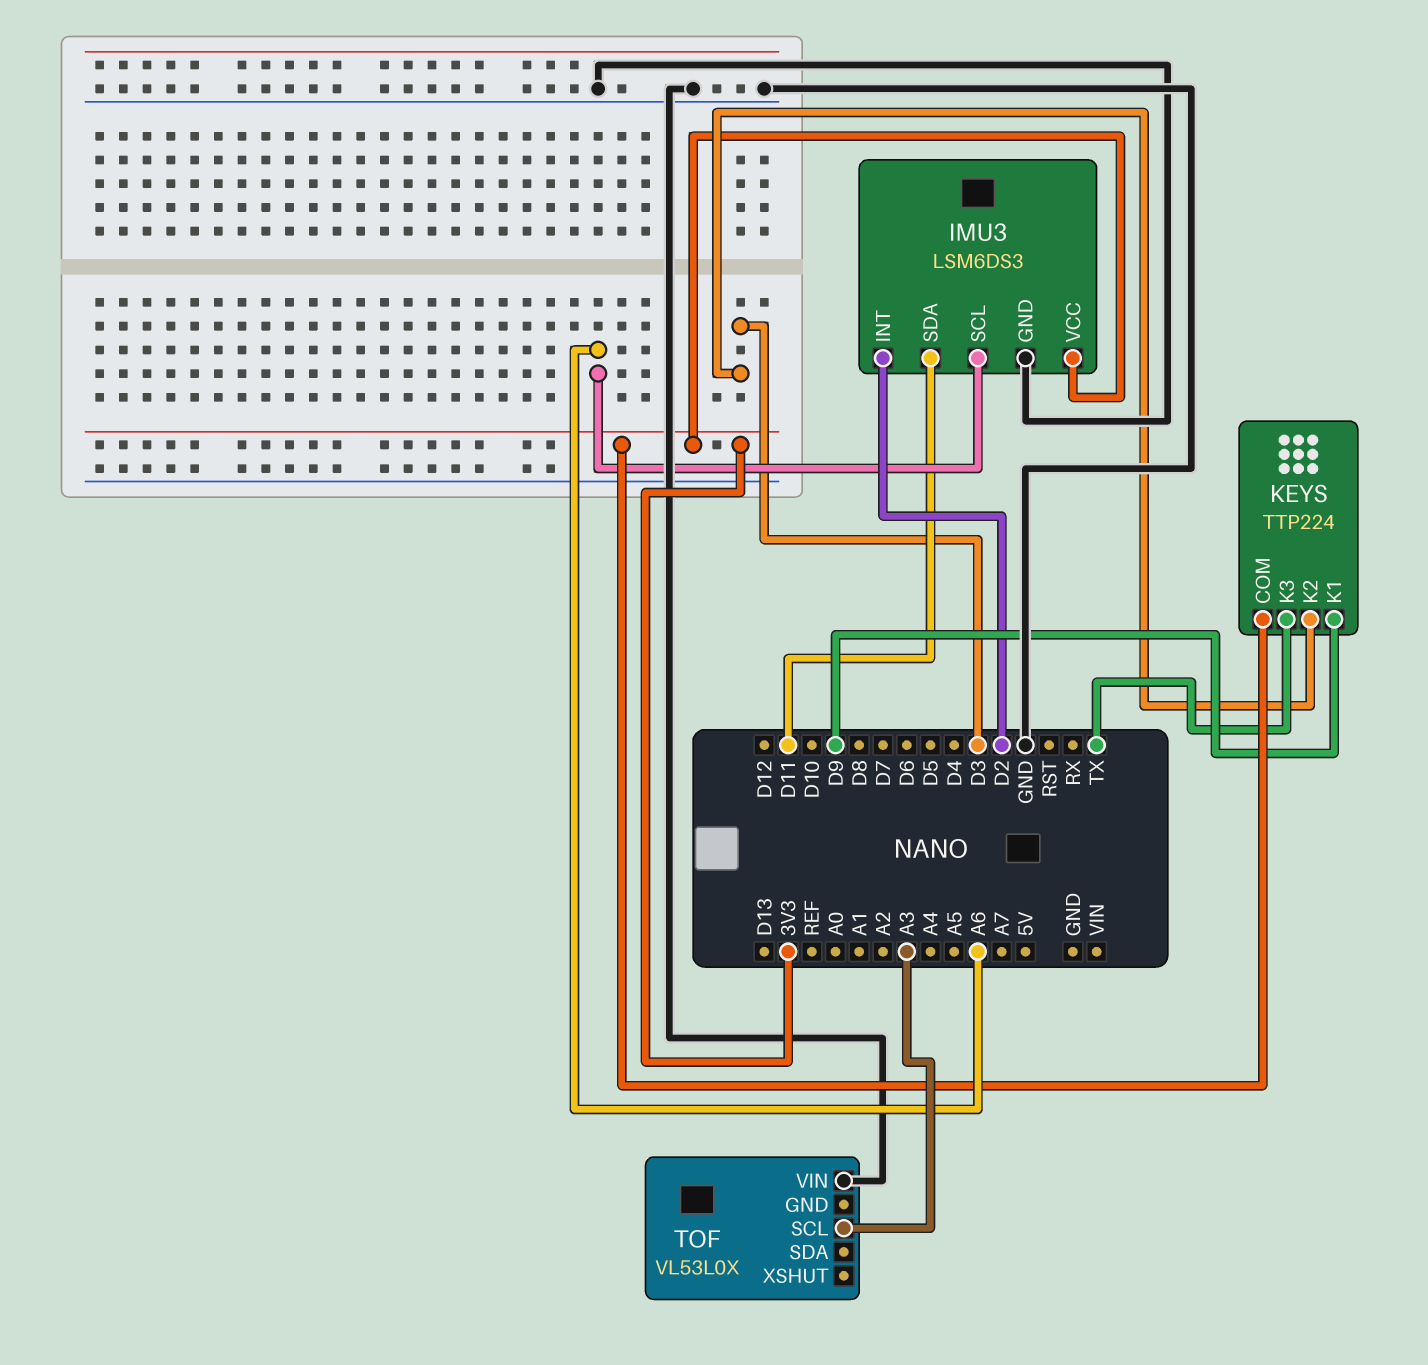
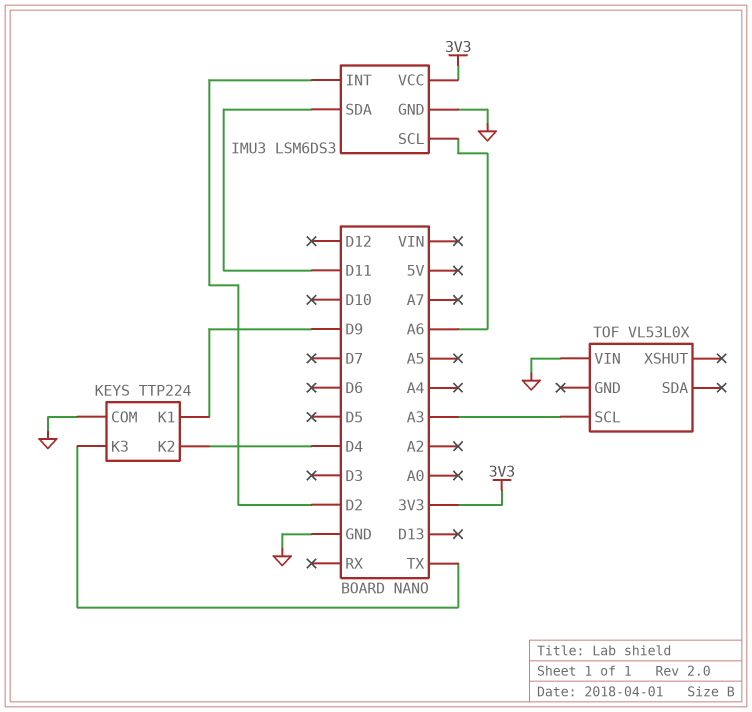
KEYS pin COM: 3V3 -> GND
KEYS pin K2: D3 -> D4

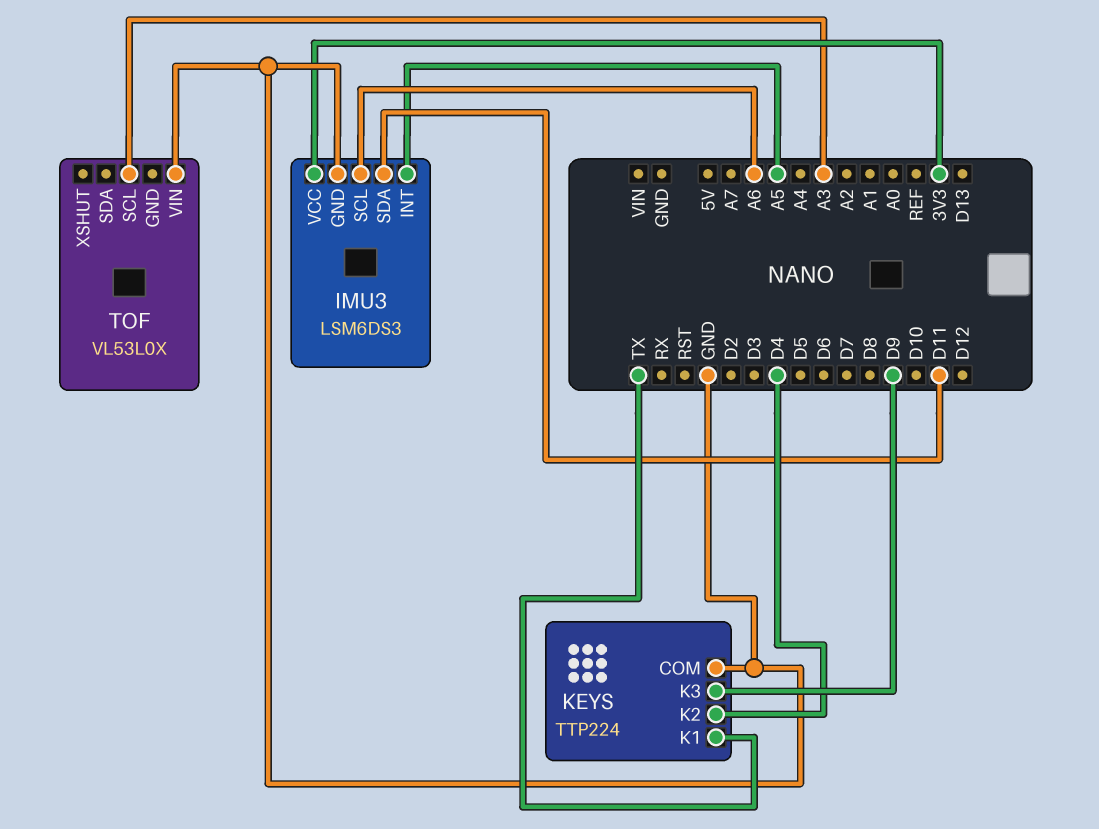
IMU3 pin INT: D2 -> A5
KEYS pin K1: D9 -> TX
KEYS pin K3: TX -> D9

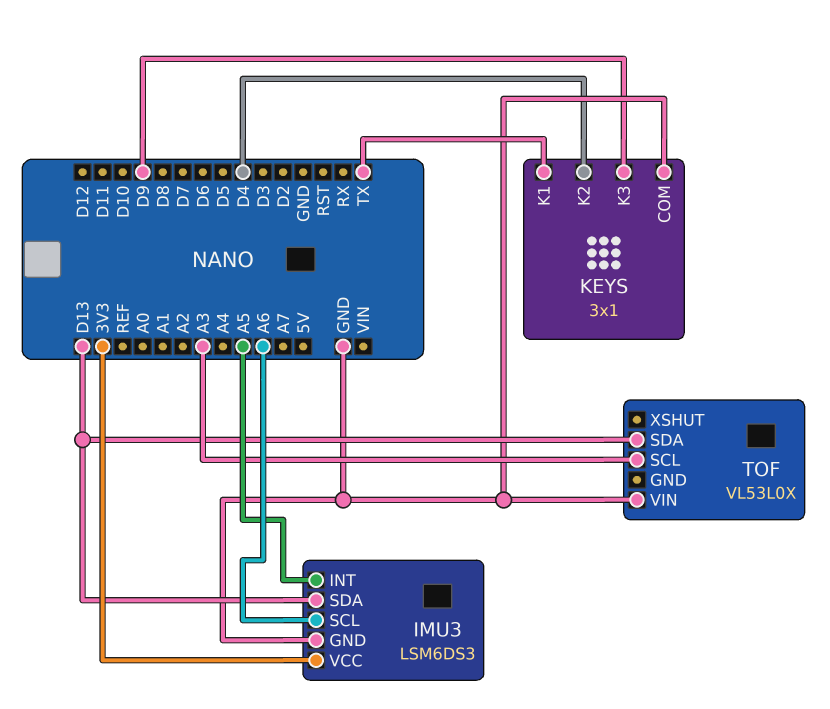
IMU3 pin SDA: D11 -> D13
KEYS: TTP224 -> 3x1
TOF pin SDA: none -> D13

